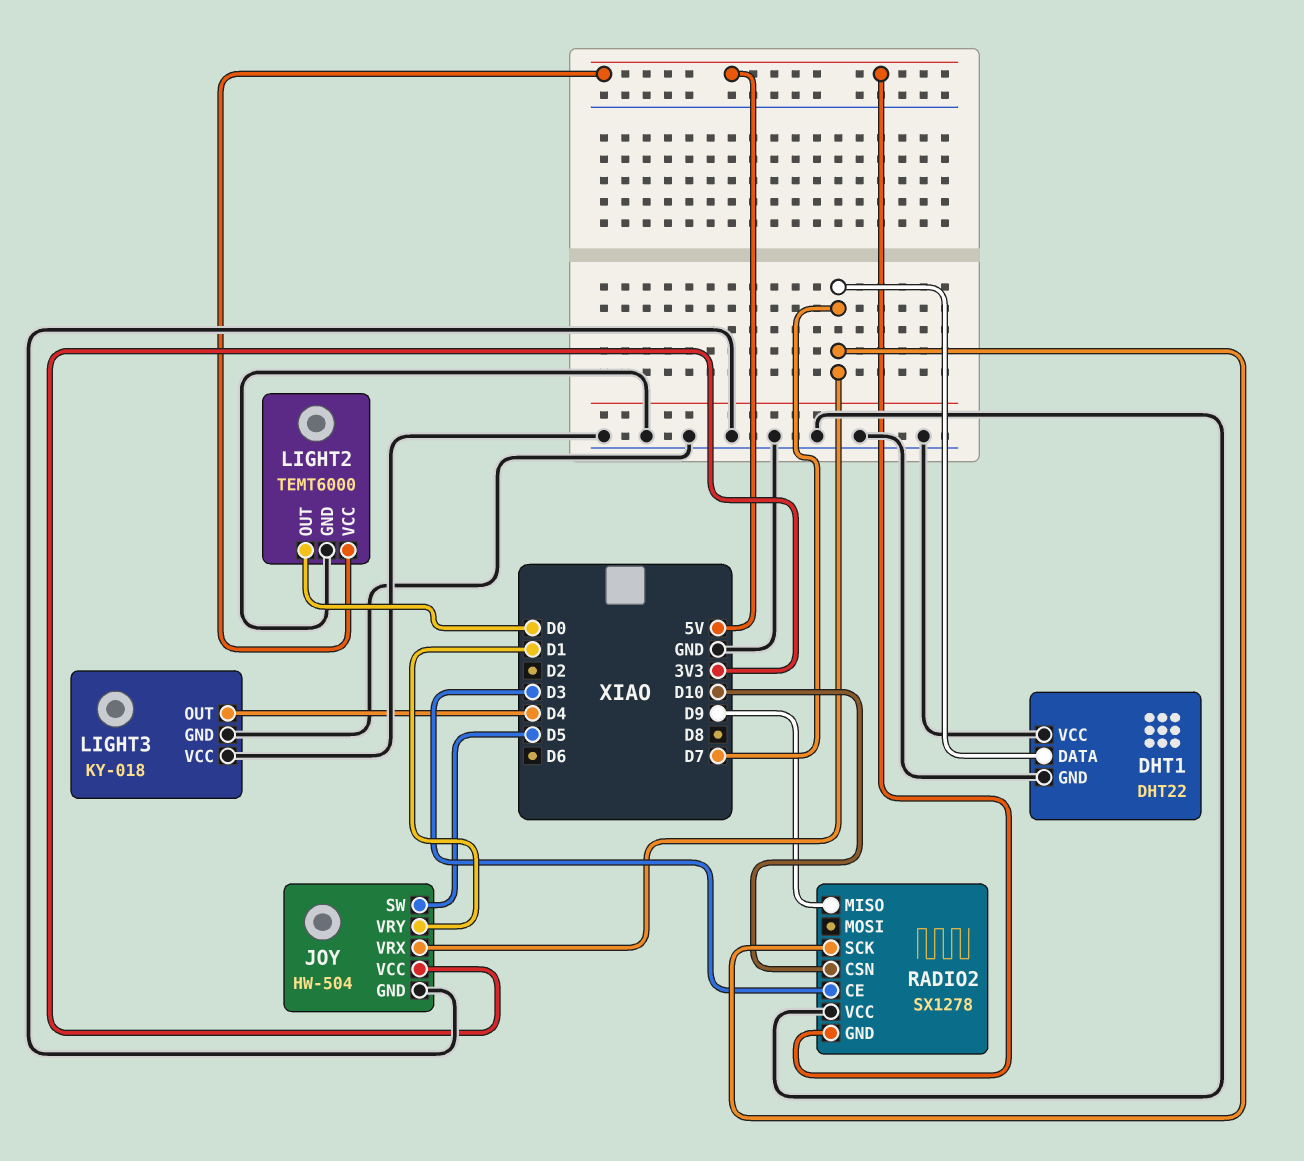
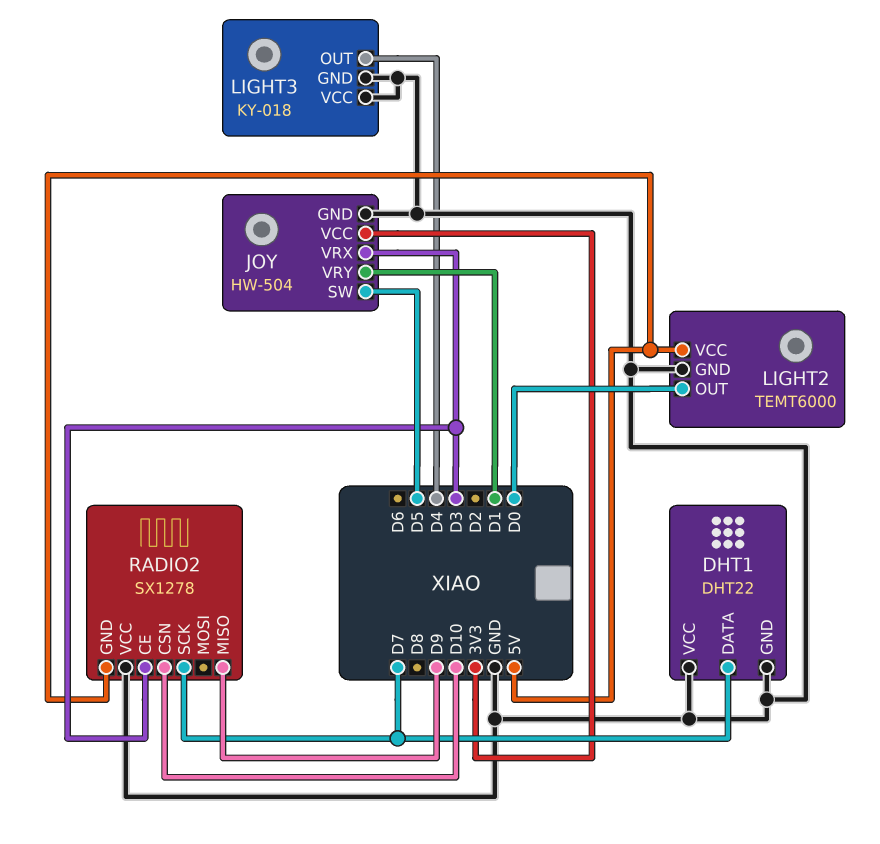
JOY pin VRX: D7 -> D3

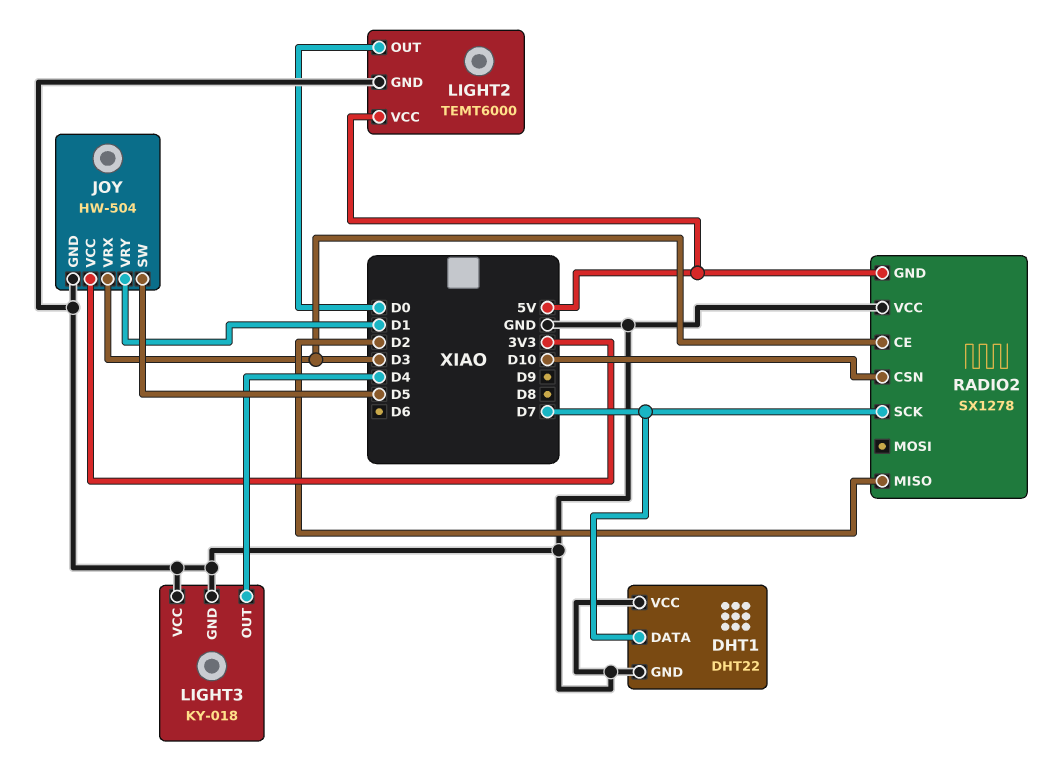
RADIO2 pin MISO: D9 -> D2

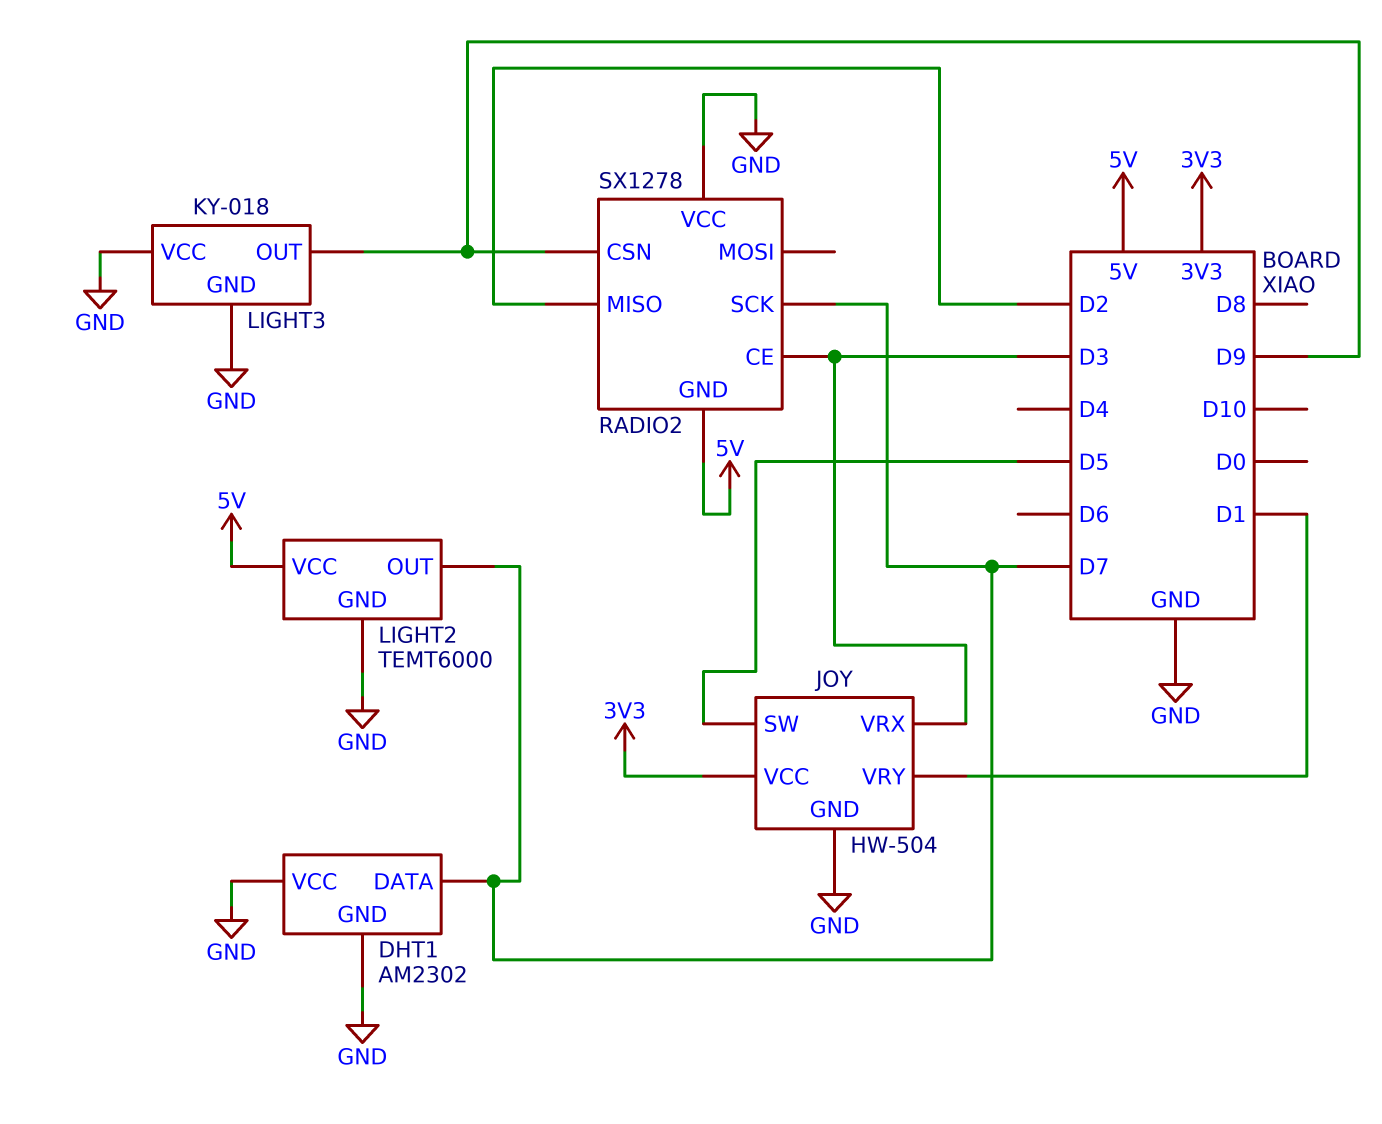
DHT1: DHT22 -> AM2302
LIGHT2 pin OUT: D0 -> D7
LIGHT3 pin OUT: D4 -> D9
RADIO2 pin CSN: D10 -> D9

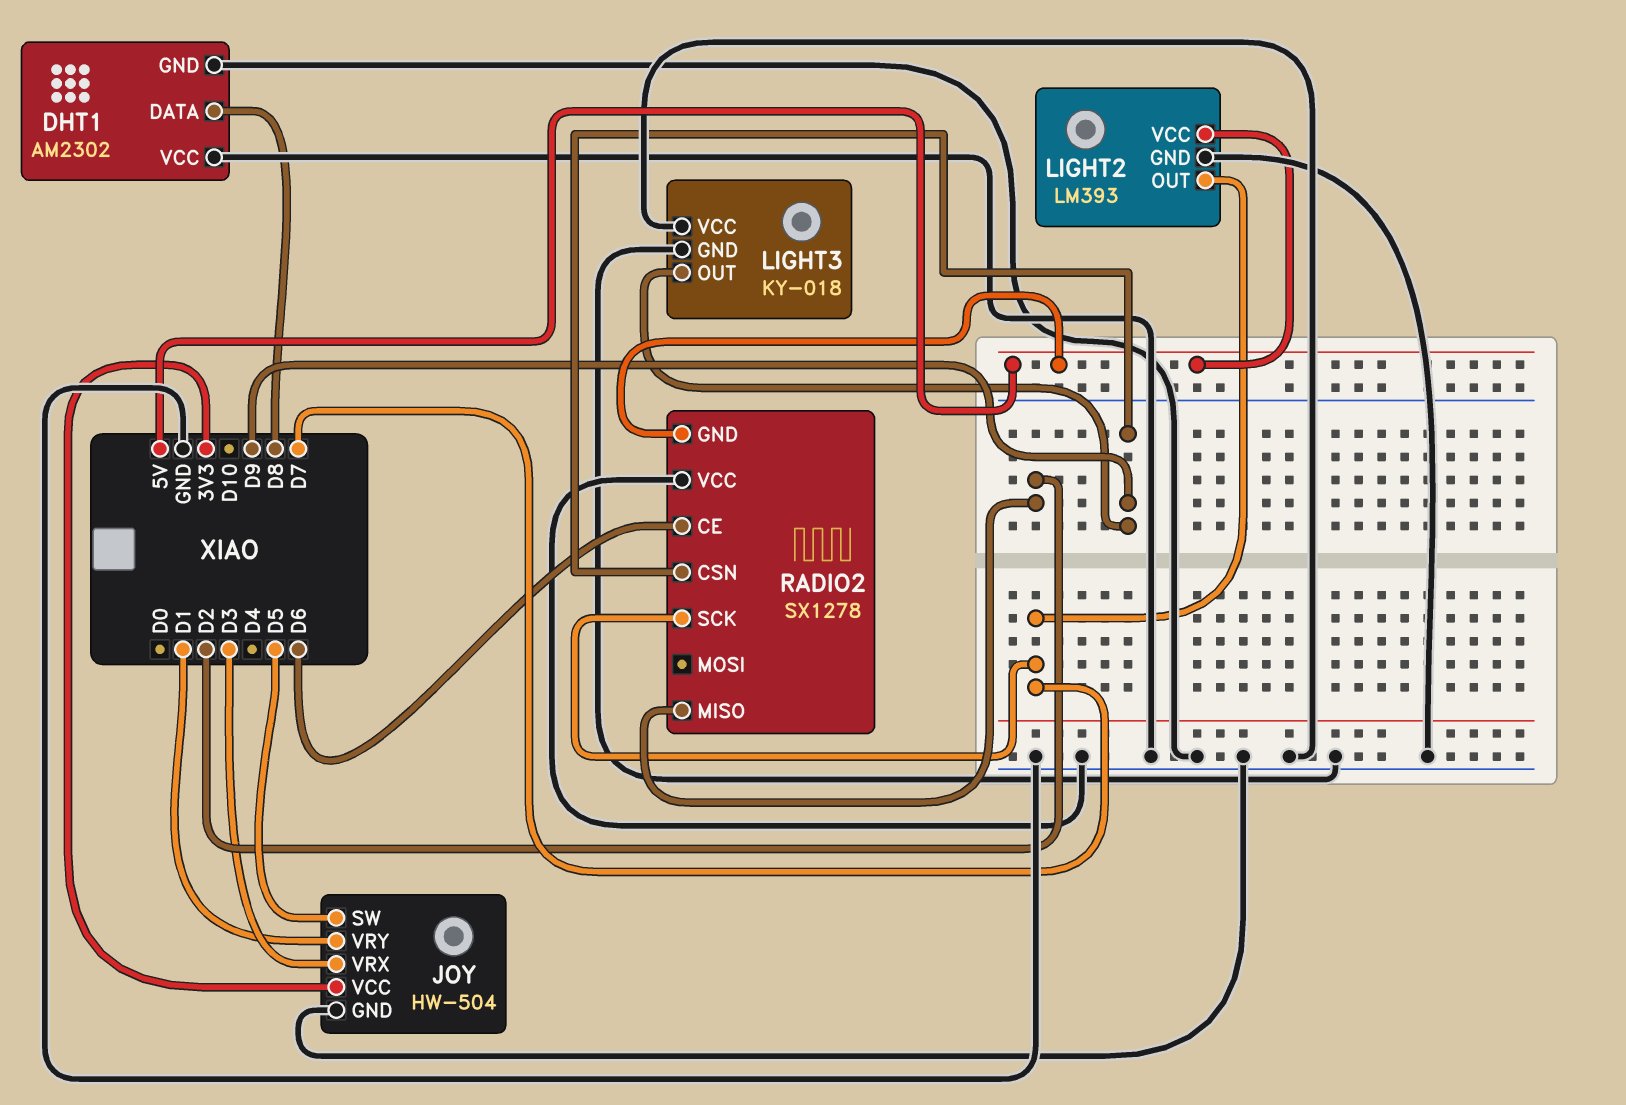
DHT1 pin DATA: D7 -> D8
LIGHT2: TEMT6000 -> LM393
RADIO2 pin CE: D3 -> D6

